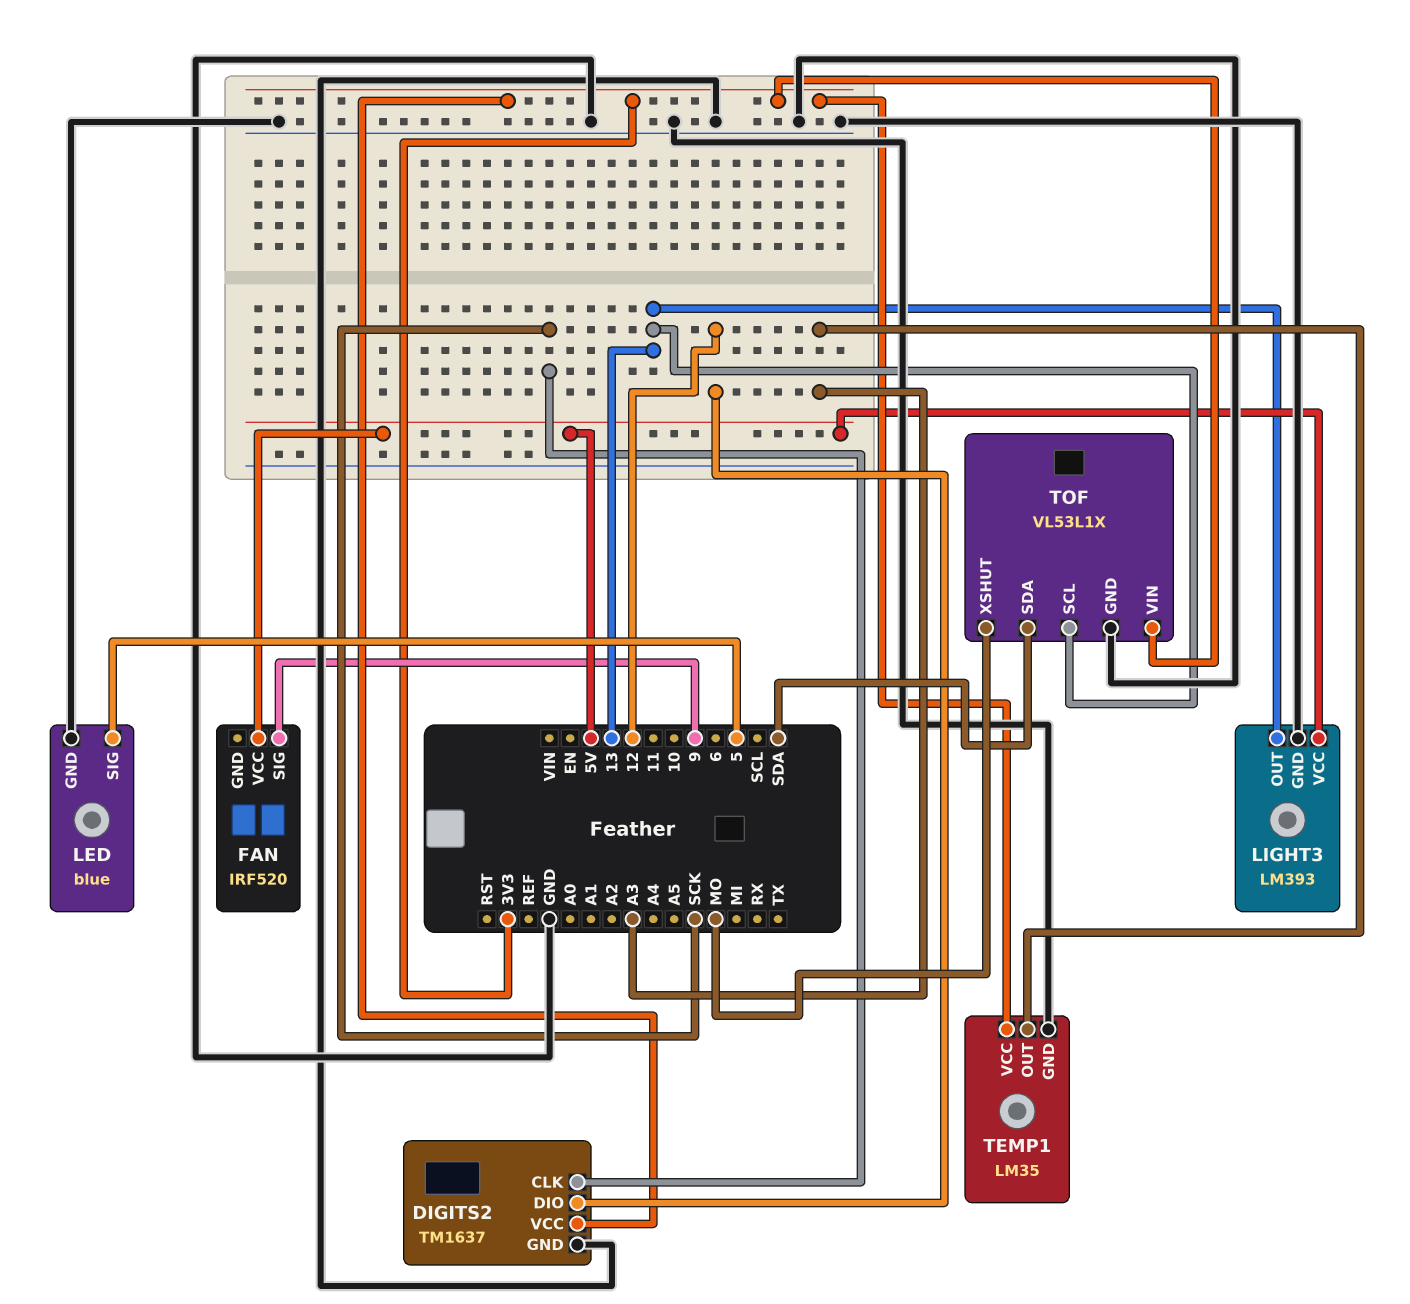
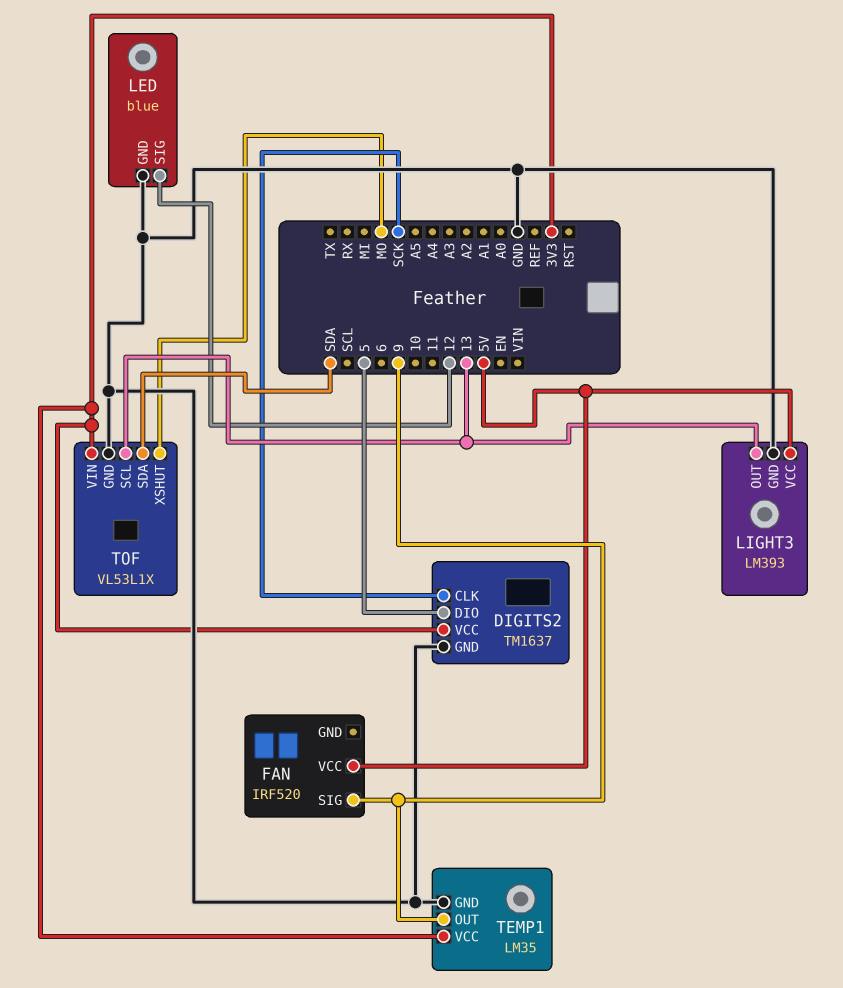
DIGITS2 pin DIO: 12 -> 5
LED pin SIG: 5 -> 12
TEMP1 pin OUT: A3 -> 9

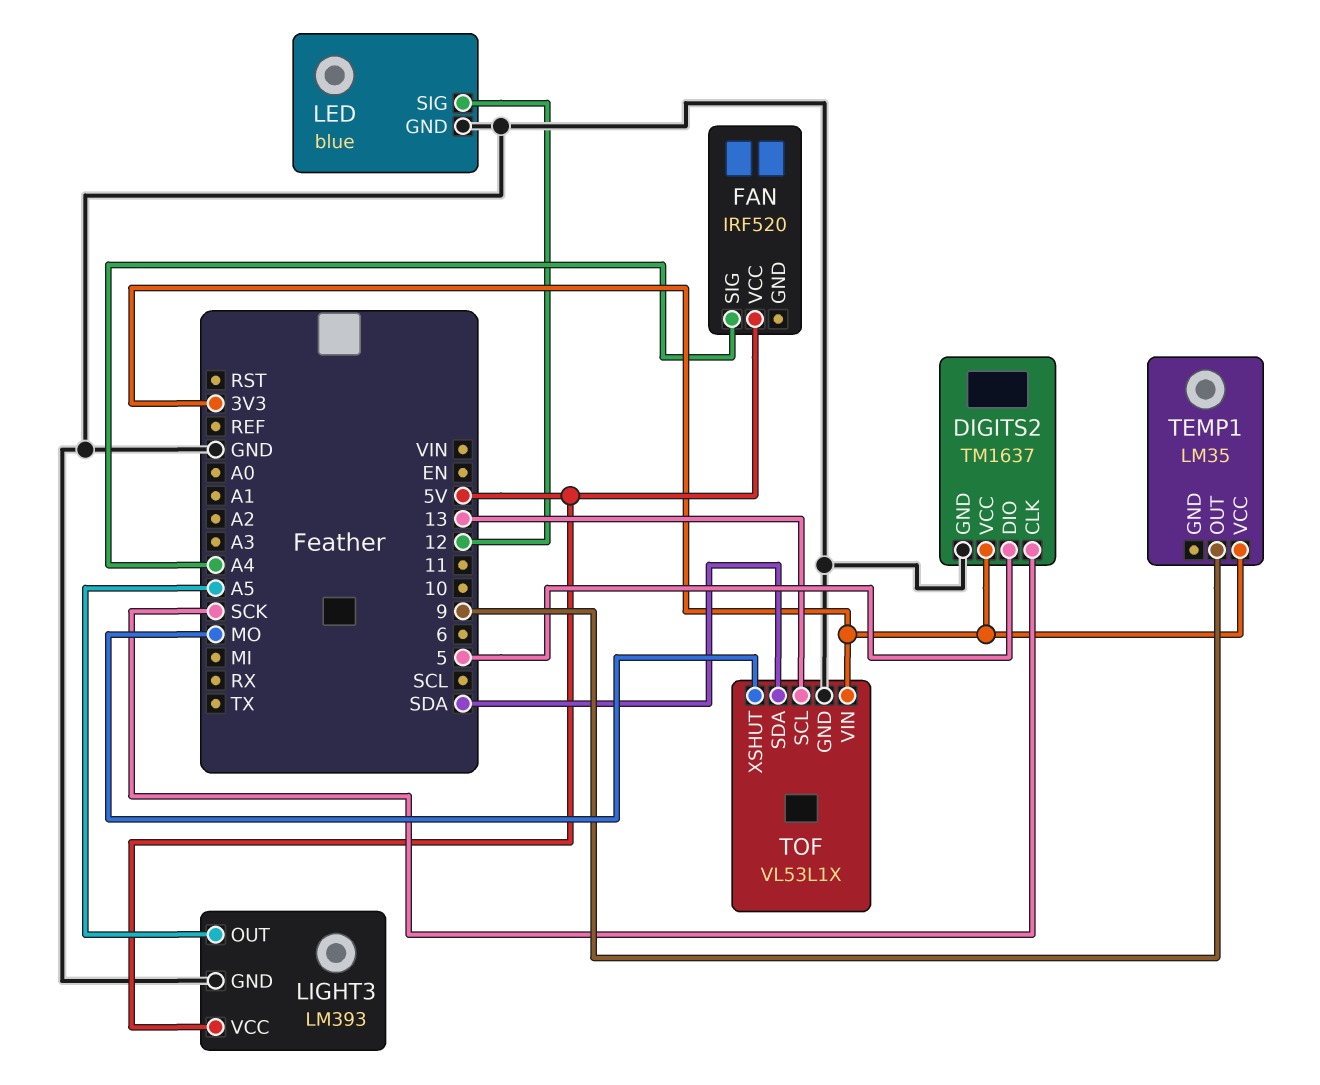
FAN pin SIG: 9 -> A4
LIGHT3 pin OUT: 13 -> A5
TEMP1 pin GND: GND -> none

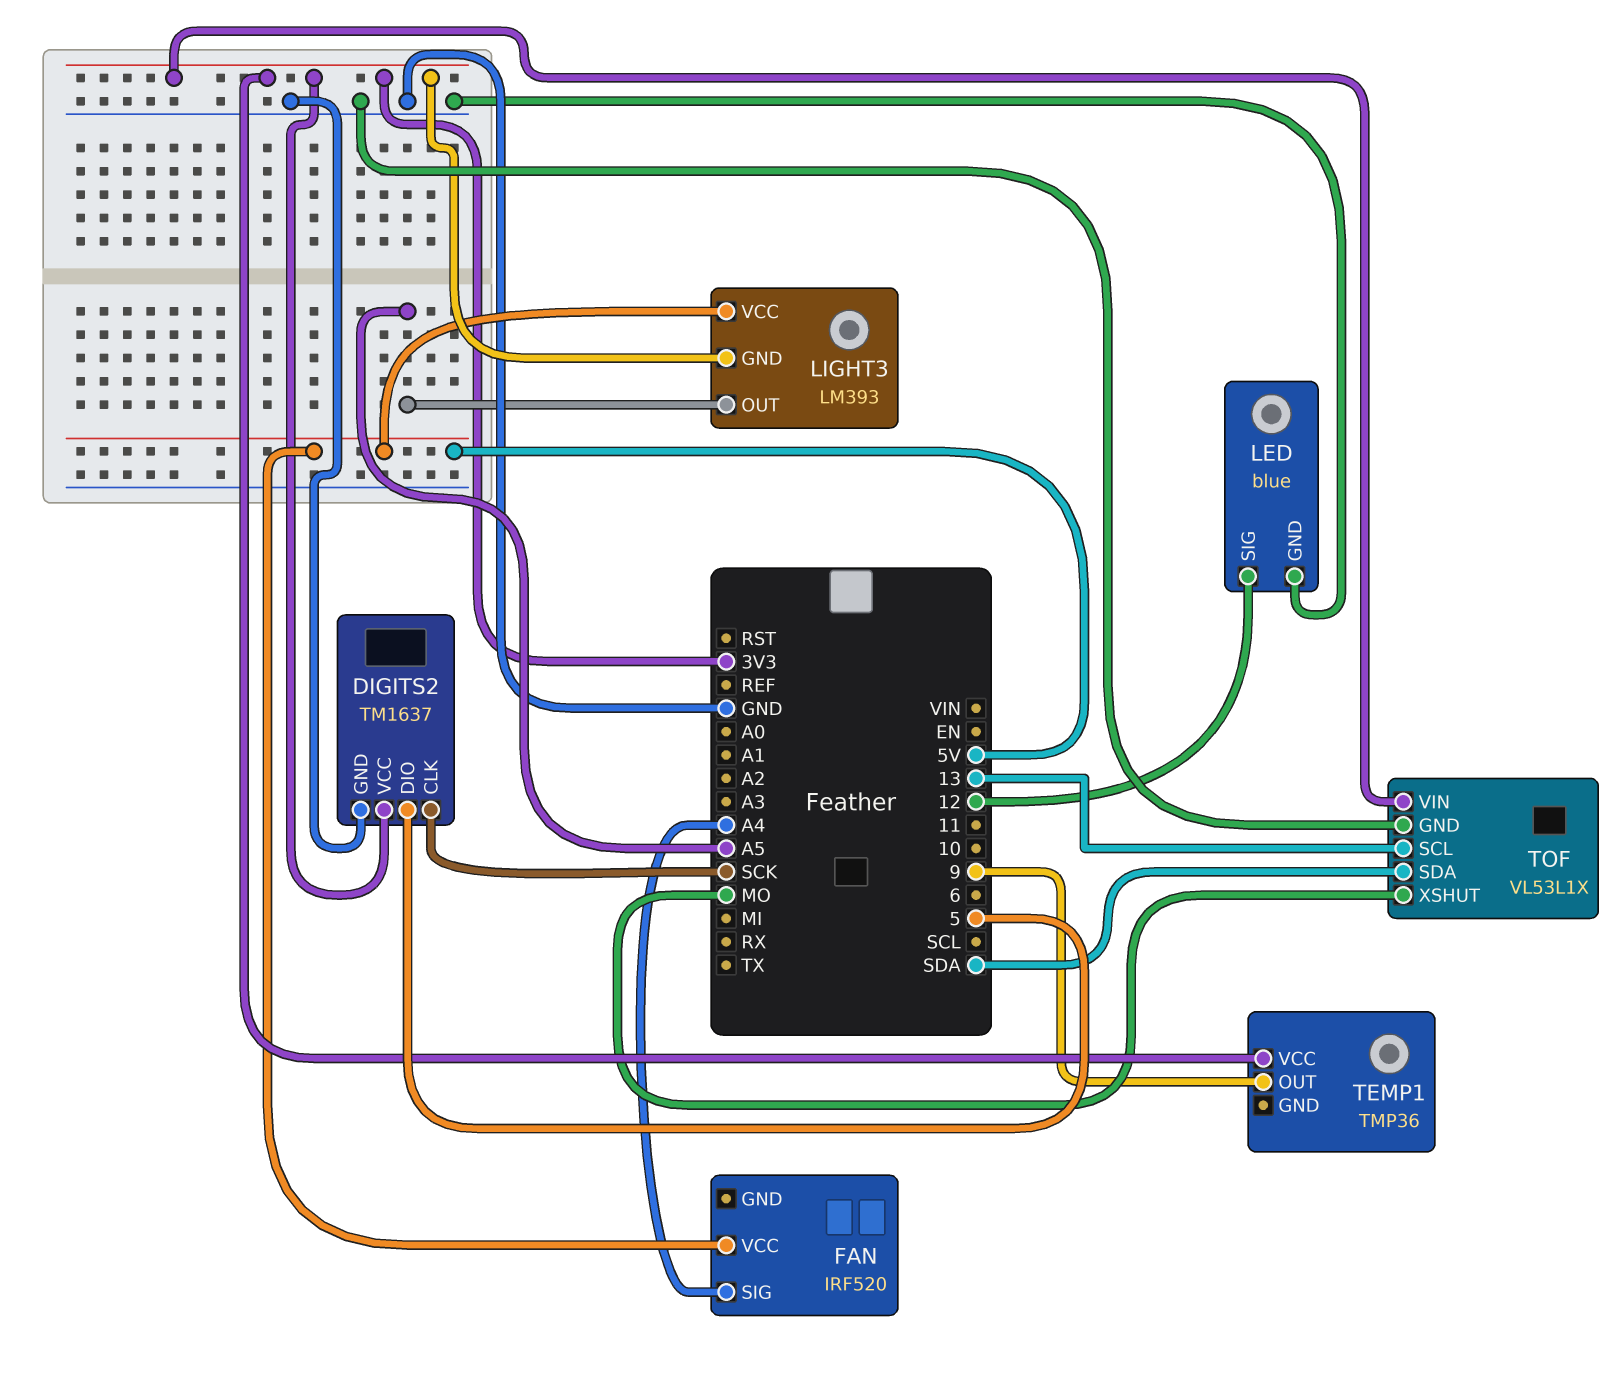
LIGHT3 pin GND: GND -> 3V3
TEMP1: LM35 -> TMP36

